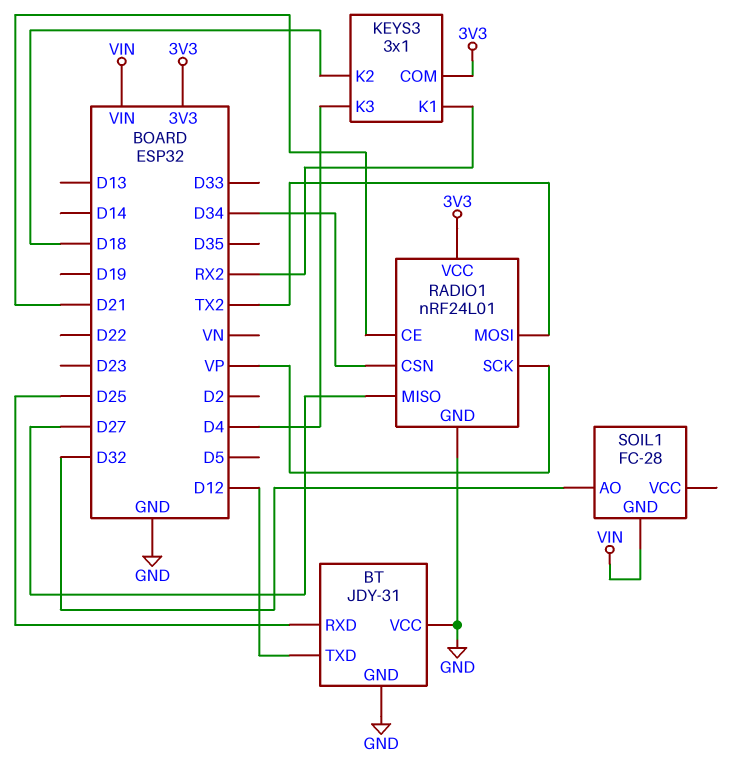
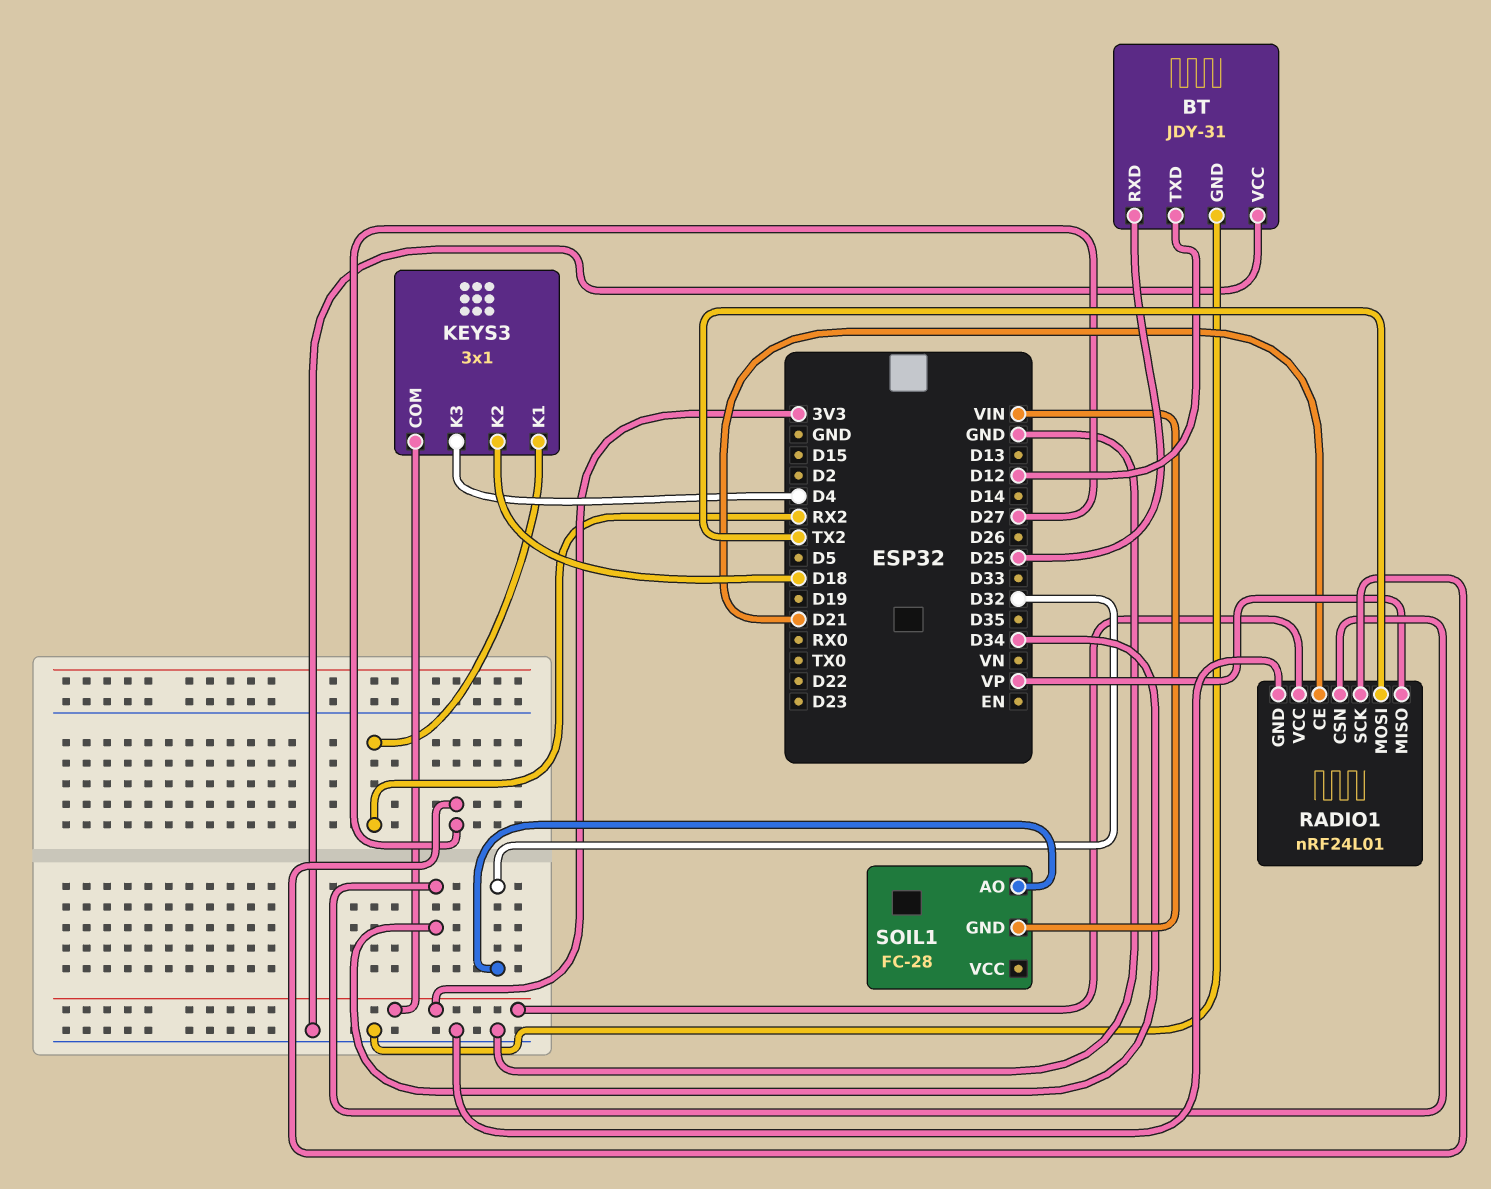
RADIO1 pin MISO: D27 -> VP
RADIO1 pin SCK: VP -> D27

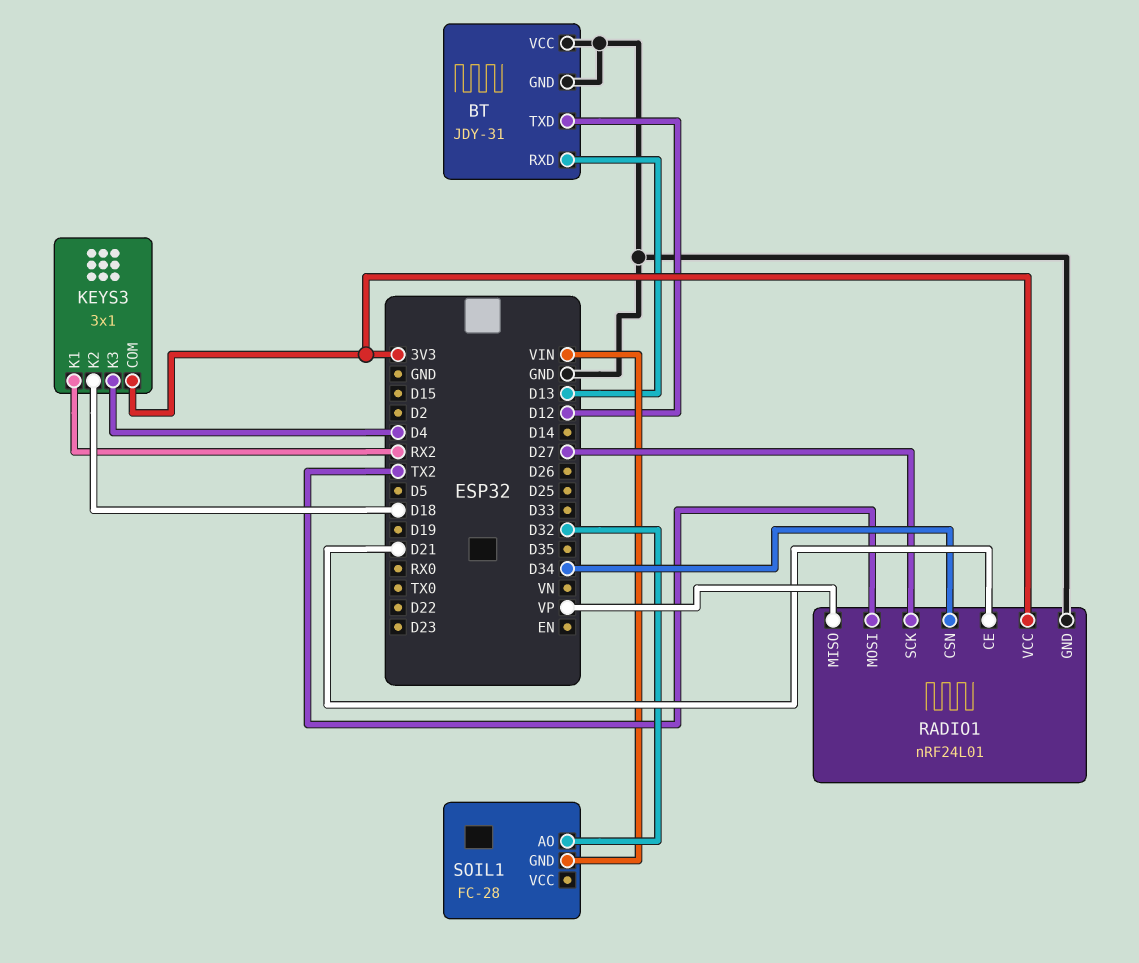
BT pin RXD: D25 -> D13

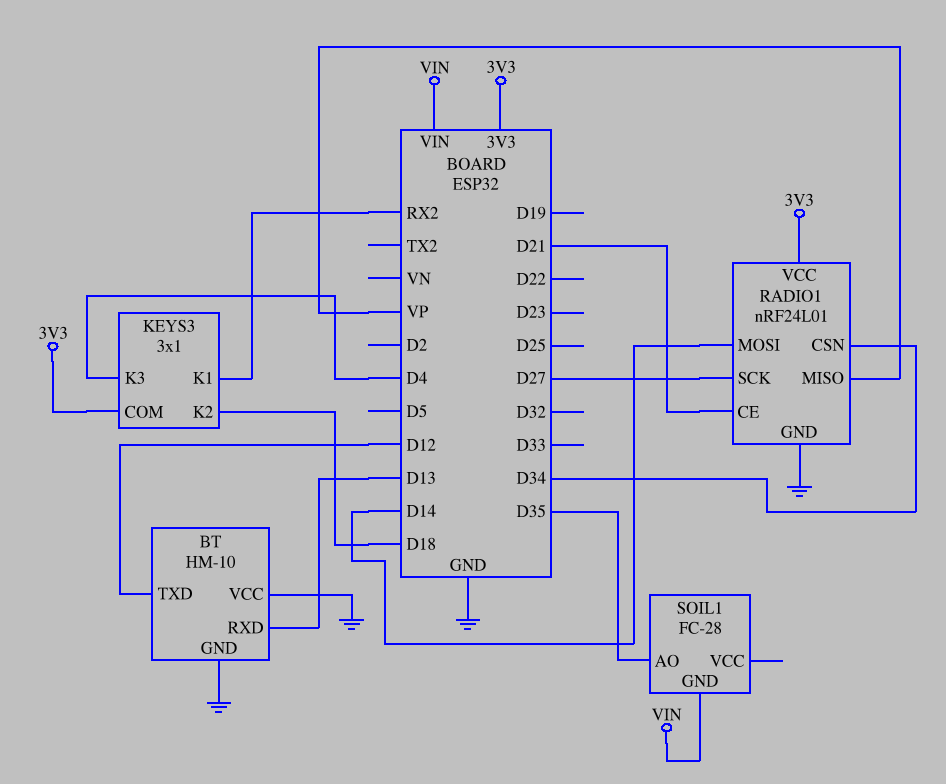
BT: JDY-31 -> HM-10
RADIO1 pin MOSI: TX2 -> D14
SOIL1 pin AO: D32 -> D35

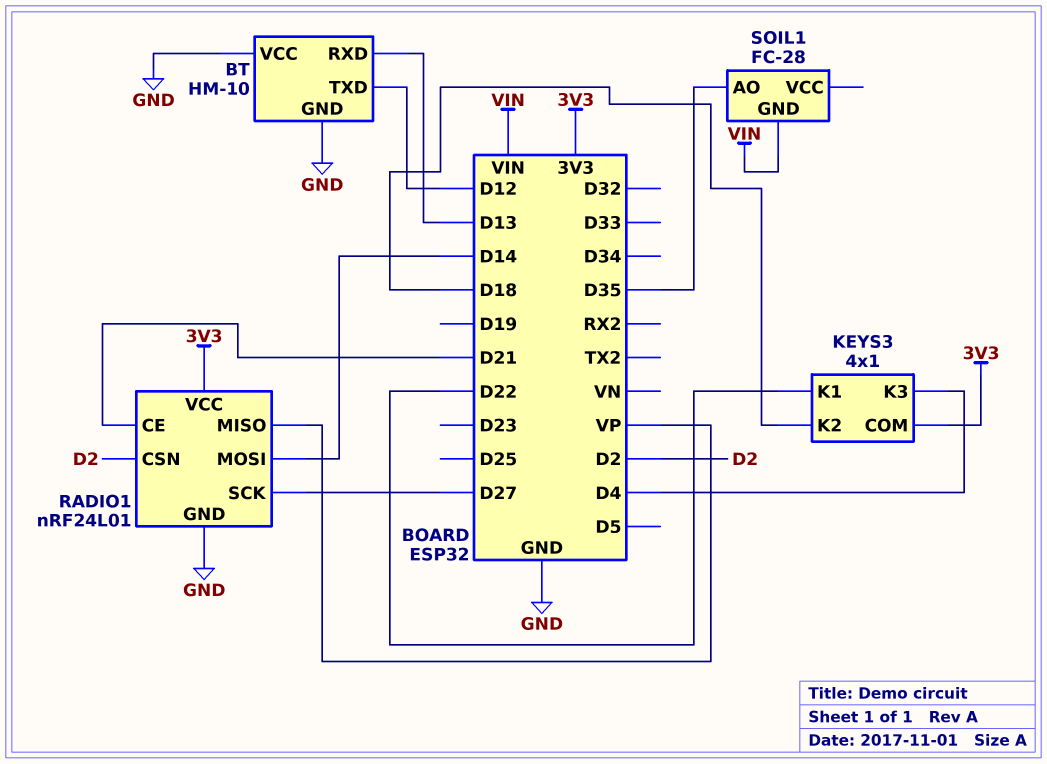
KEYS3: 3x1 -> 4x1
KEYS3 pin K1: RX2 -> D22
RADIO1 pin CSN: D34 -> D2

